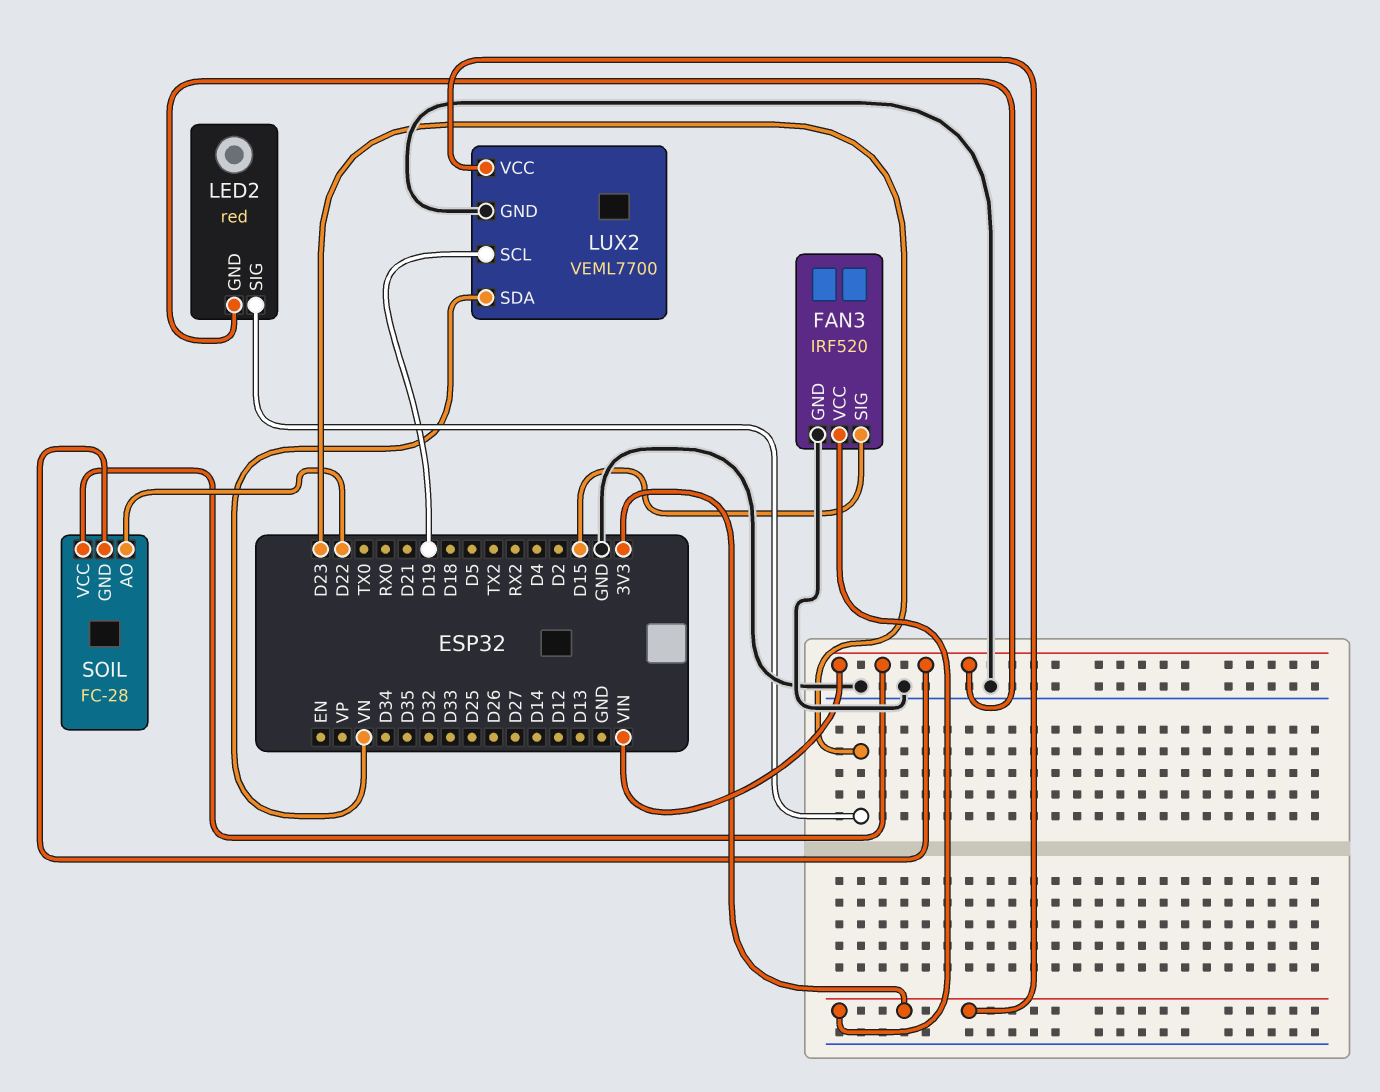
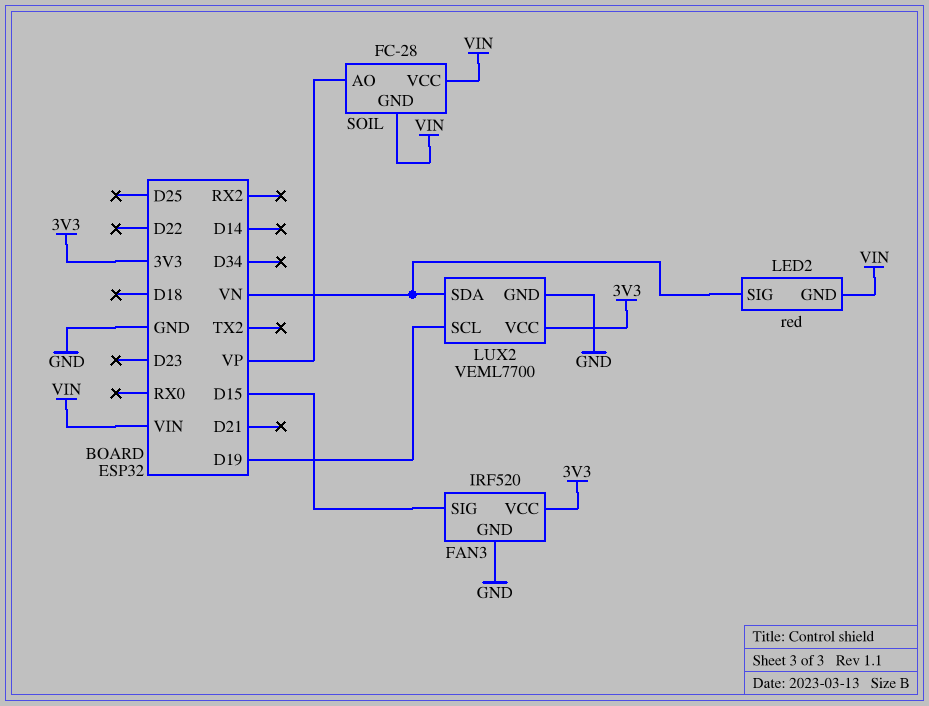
LED2 pin SIG: D23 -> VN
SOIL pin AO: D22 -> VP

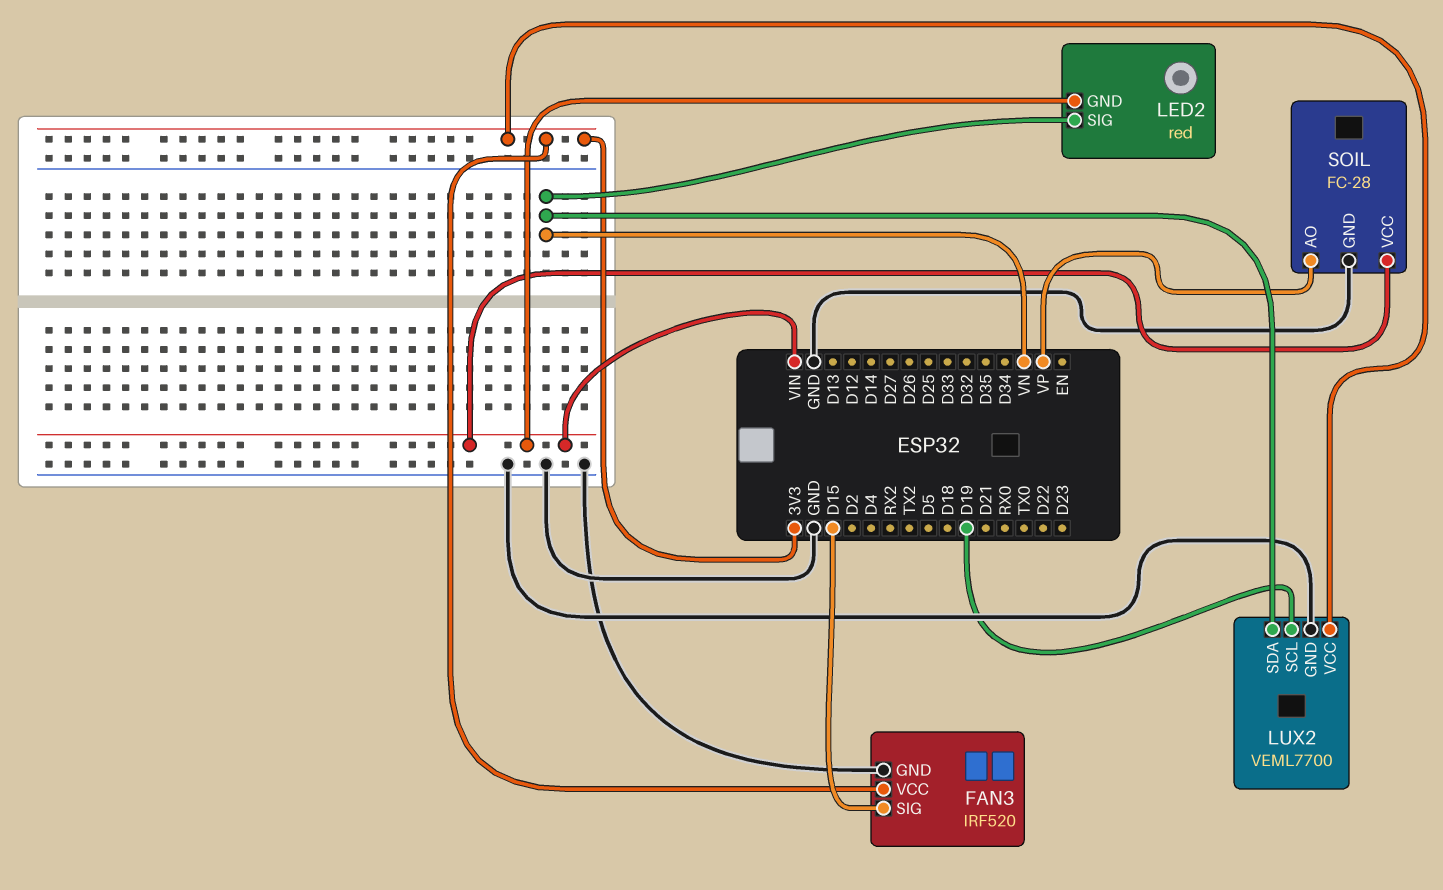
SOIL pin GND: VIN -> GND

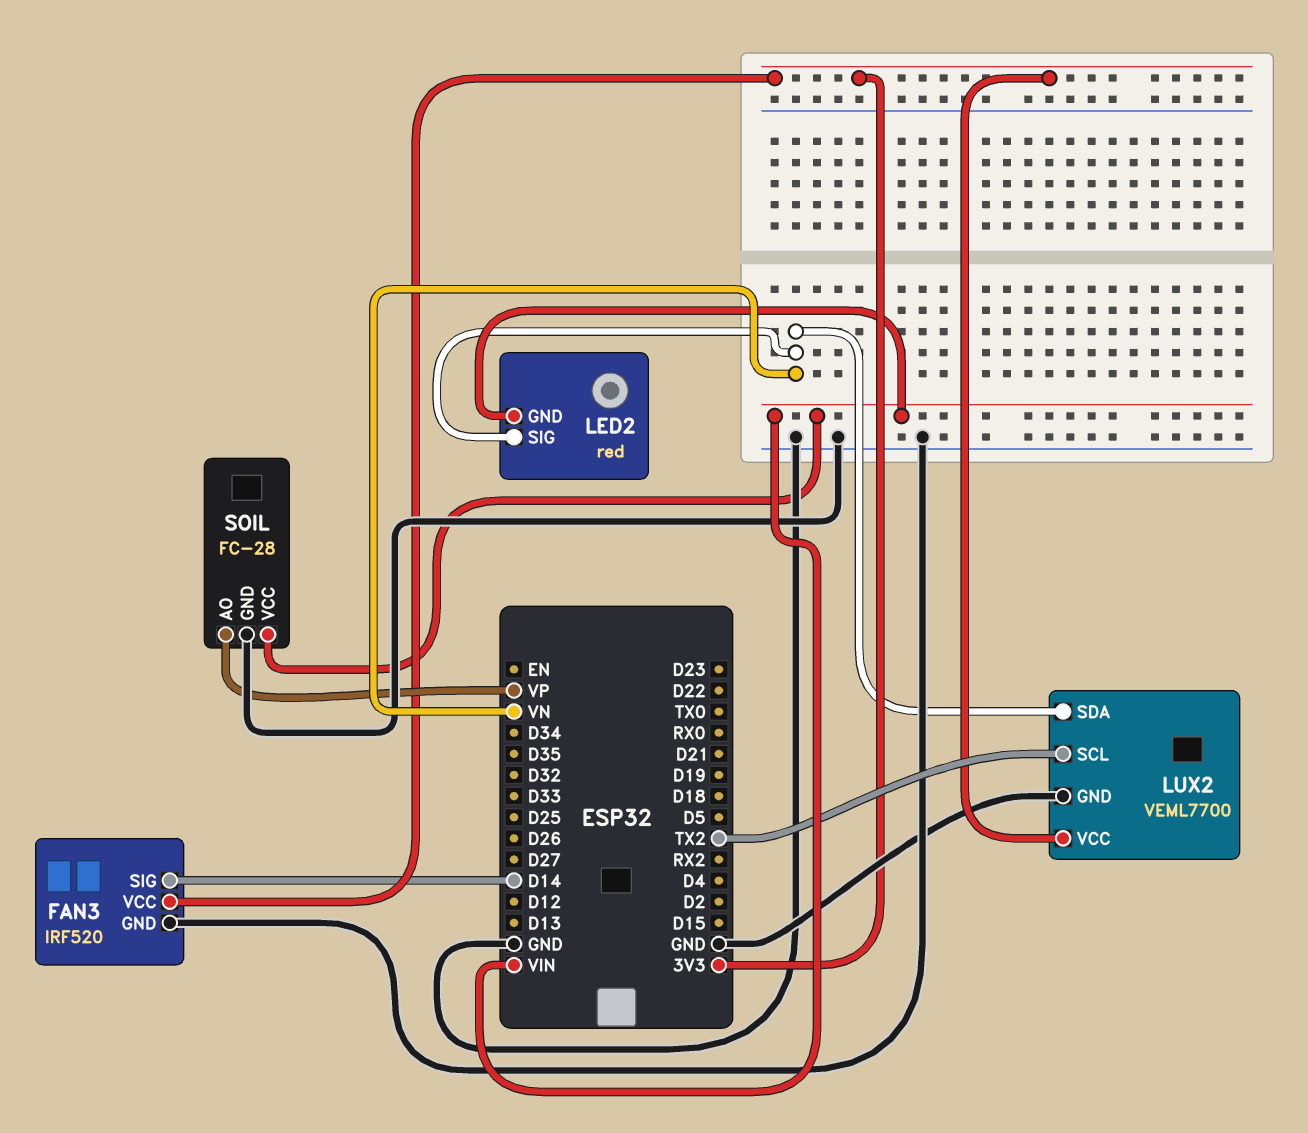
FAN3 pin SIG: D15 -> D14
LUX2 pin SCL: D19 -> TX2

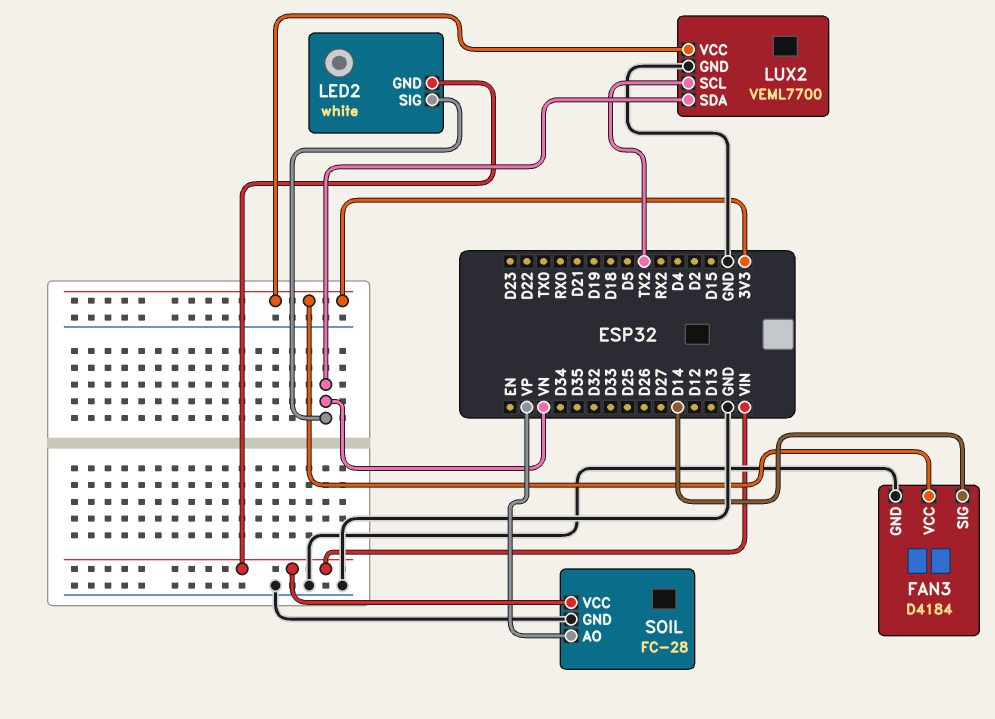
FAN3: IRF520 -> D4184
LED2: red -> white

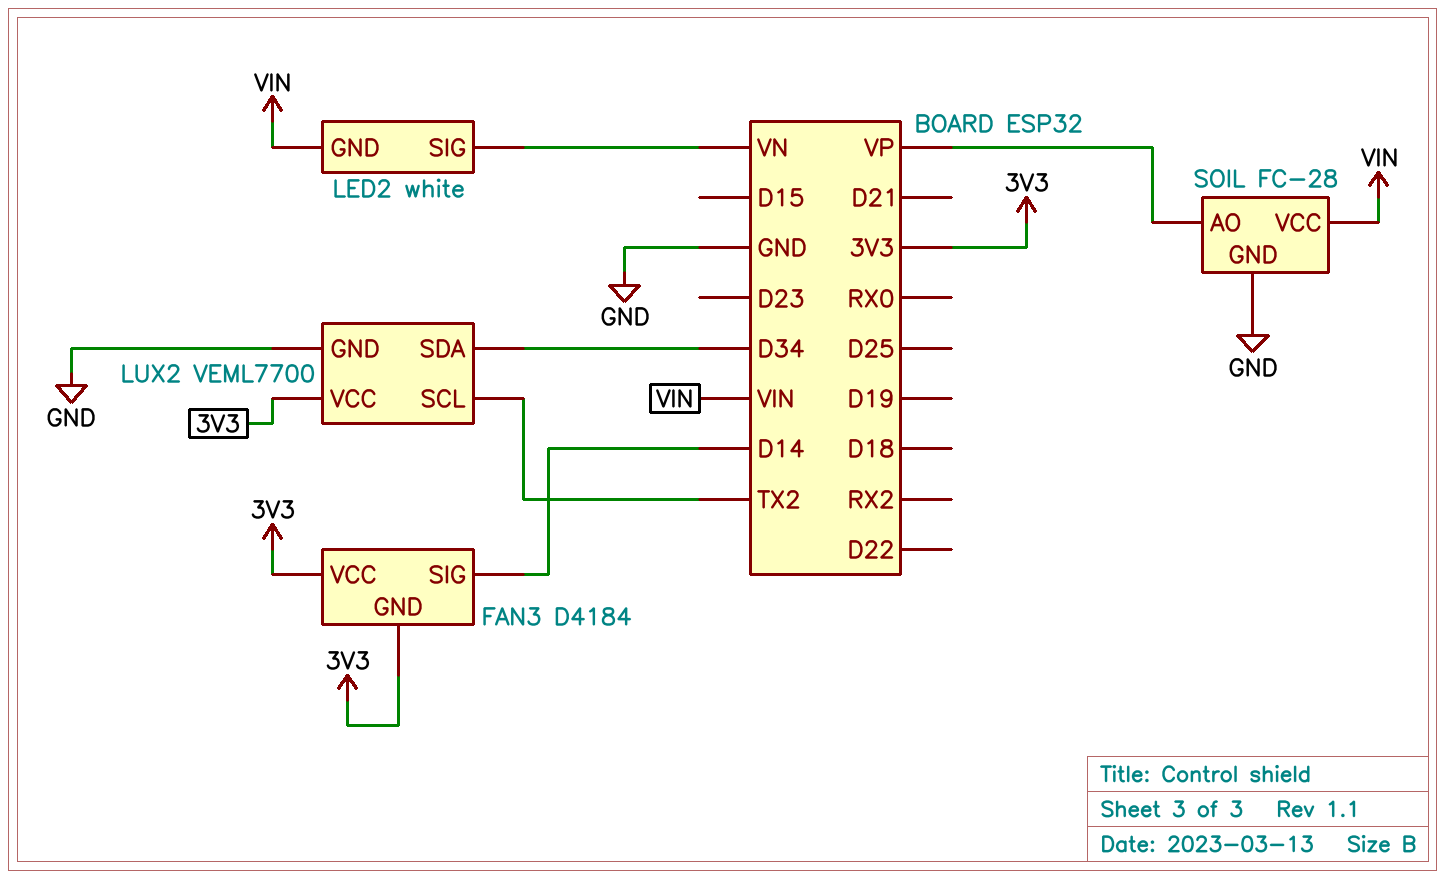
FAN3 pin GND: GND -> 3V3
LUX2 pin SDA: VN -> D34

